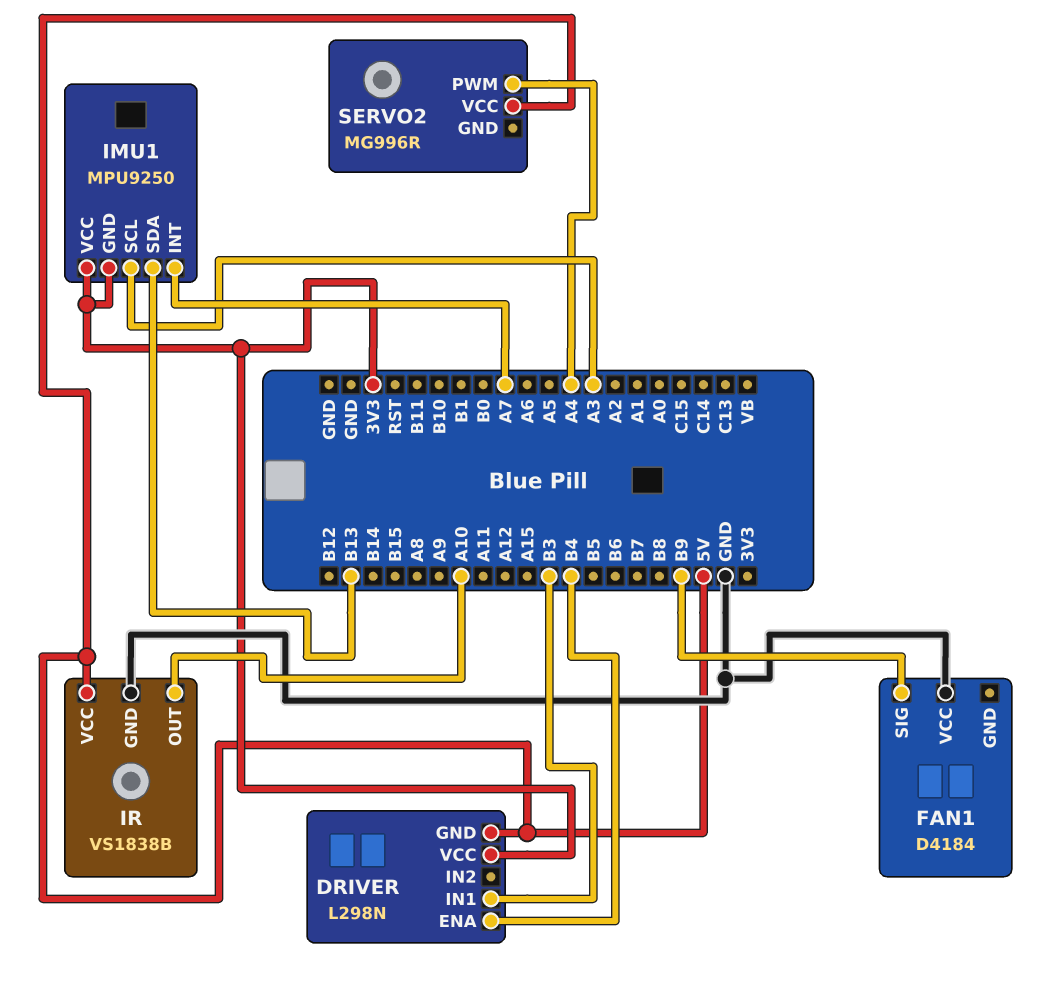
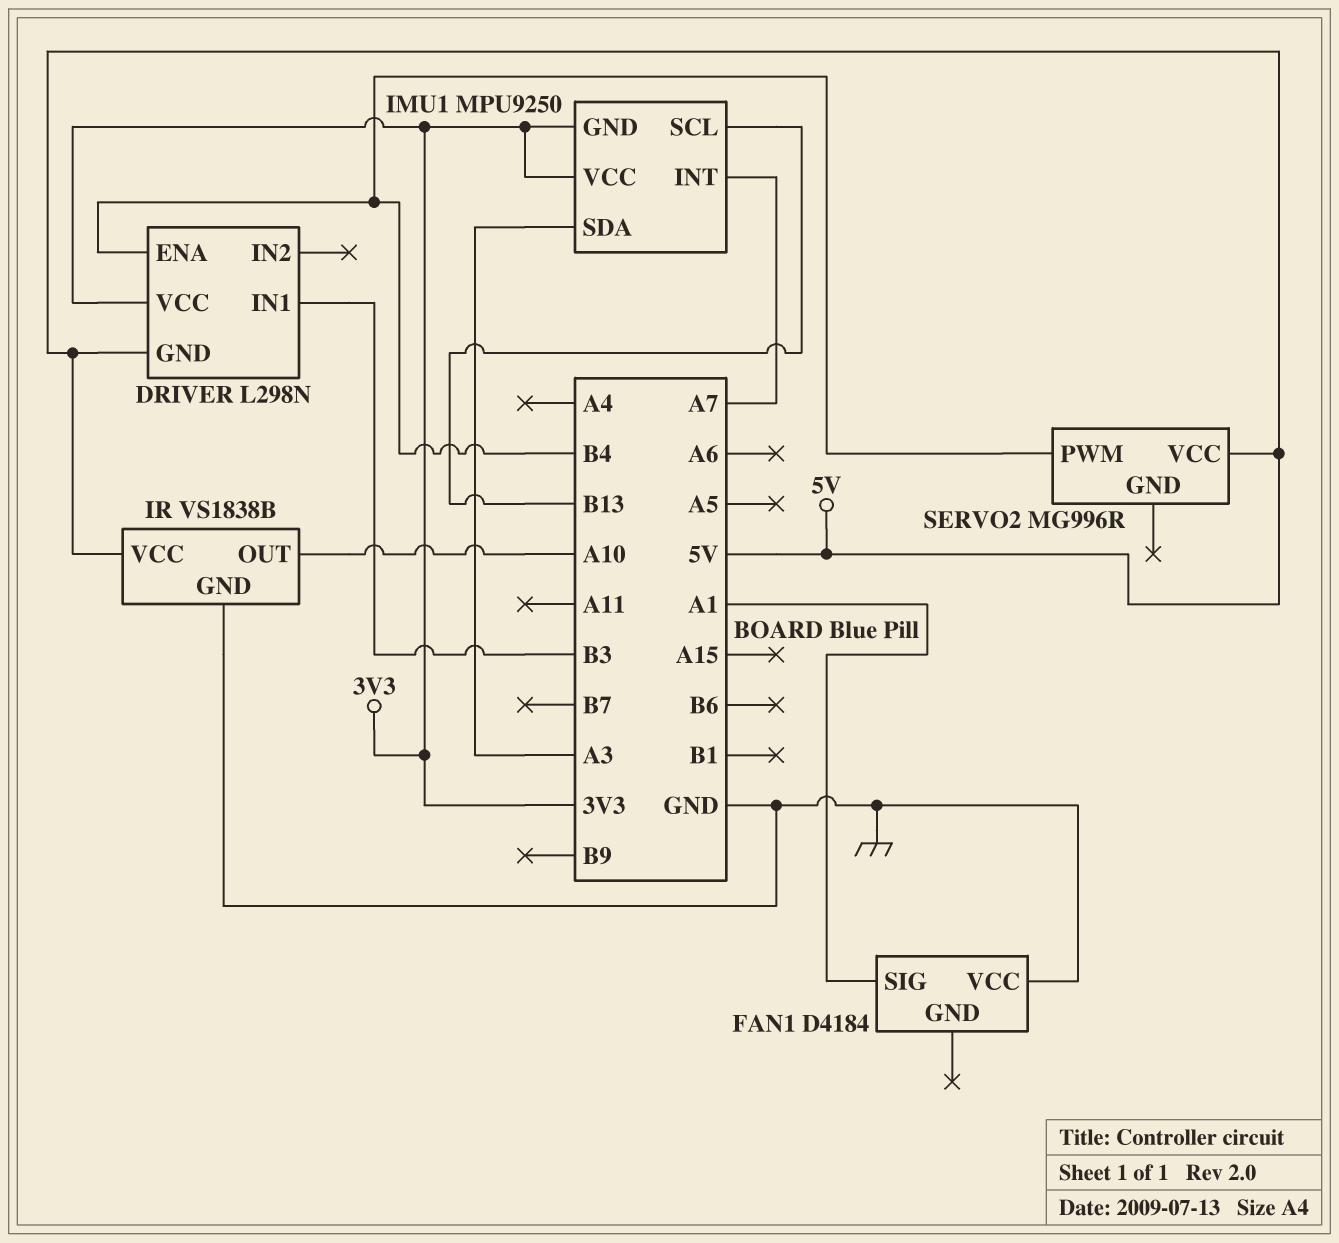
FAN1 pin SIG: B9 -> A1
IMU1 pin SCL: A3 -> B13
IMU1 pin SDA: B13 -> A3
SERVO2 pin PWM: A4 -> B4

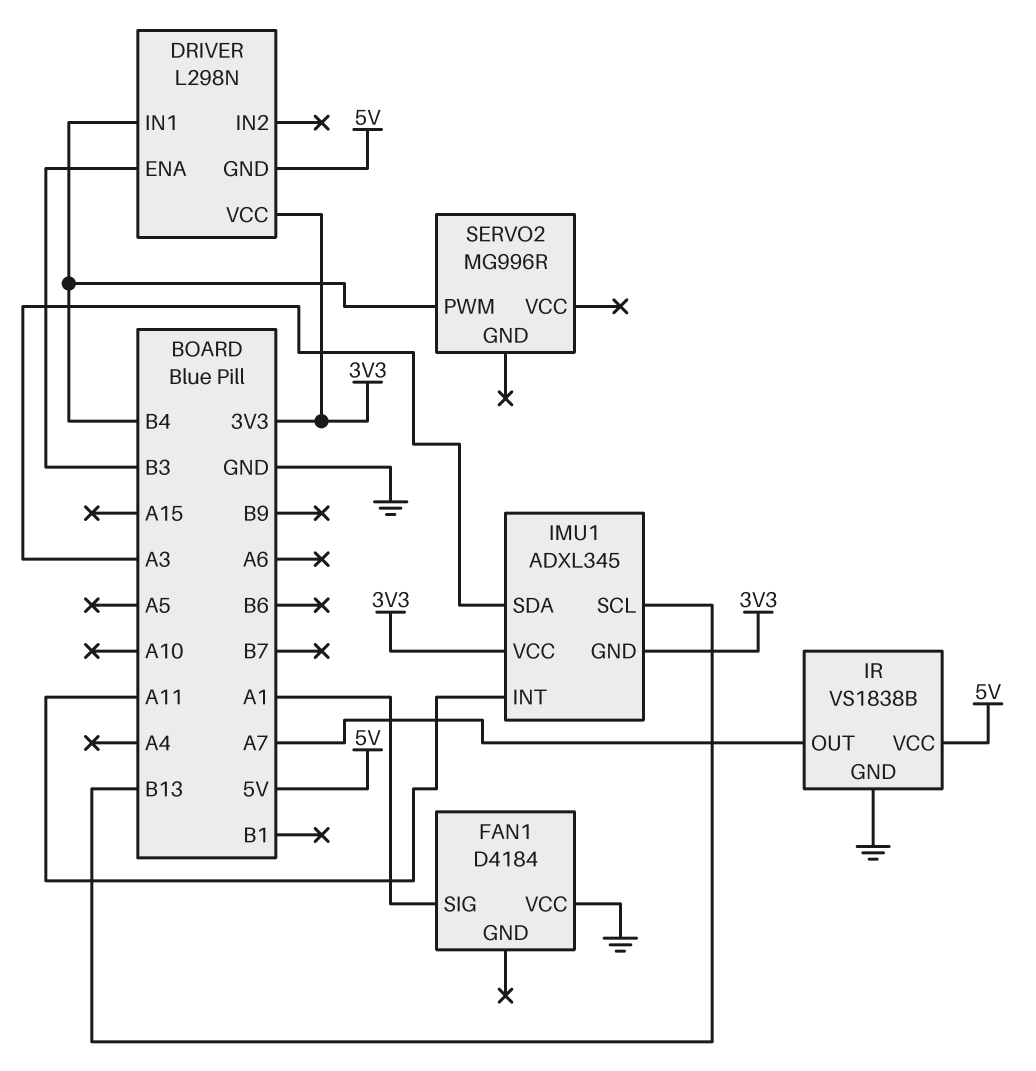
DRIVER pin ENA: B4 -> B3
DRIVER pin IN1: B3 -> B4
IMU1: MPU9250 -> ADXL345
IMU1 pin INT: A7 -> A11
IR pin OUT: A10 -> A7
SERVO2 pin VCC: 5V -> none

